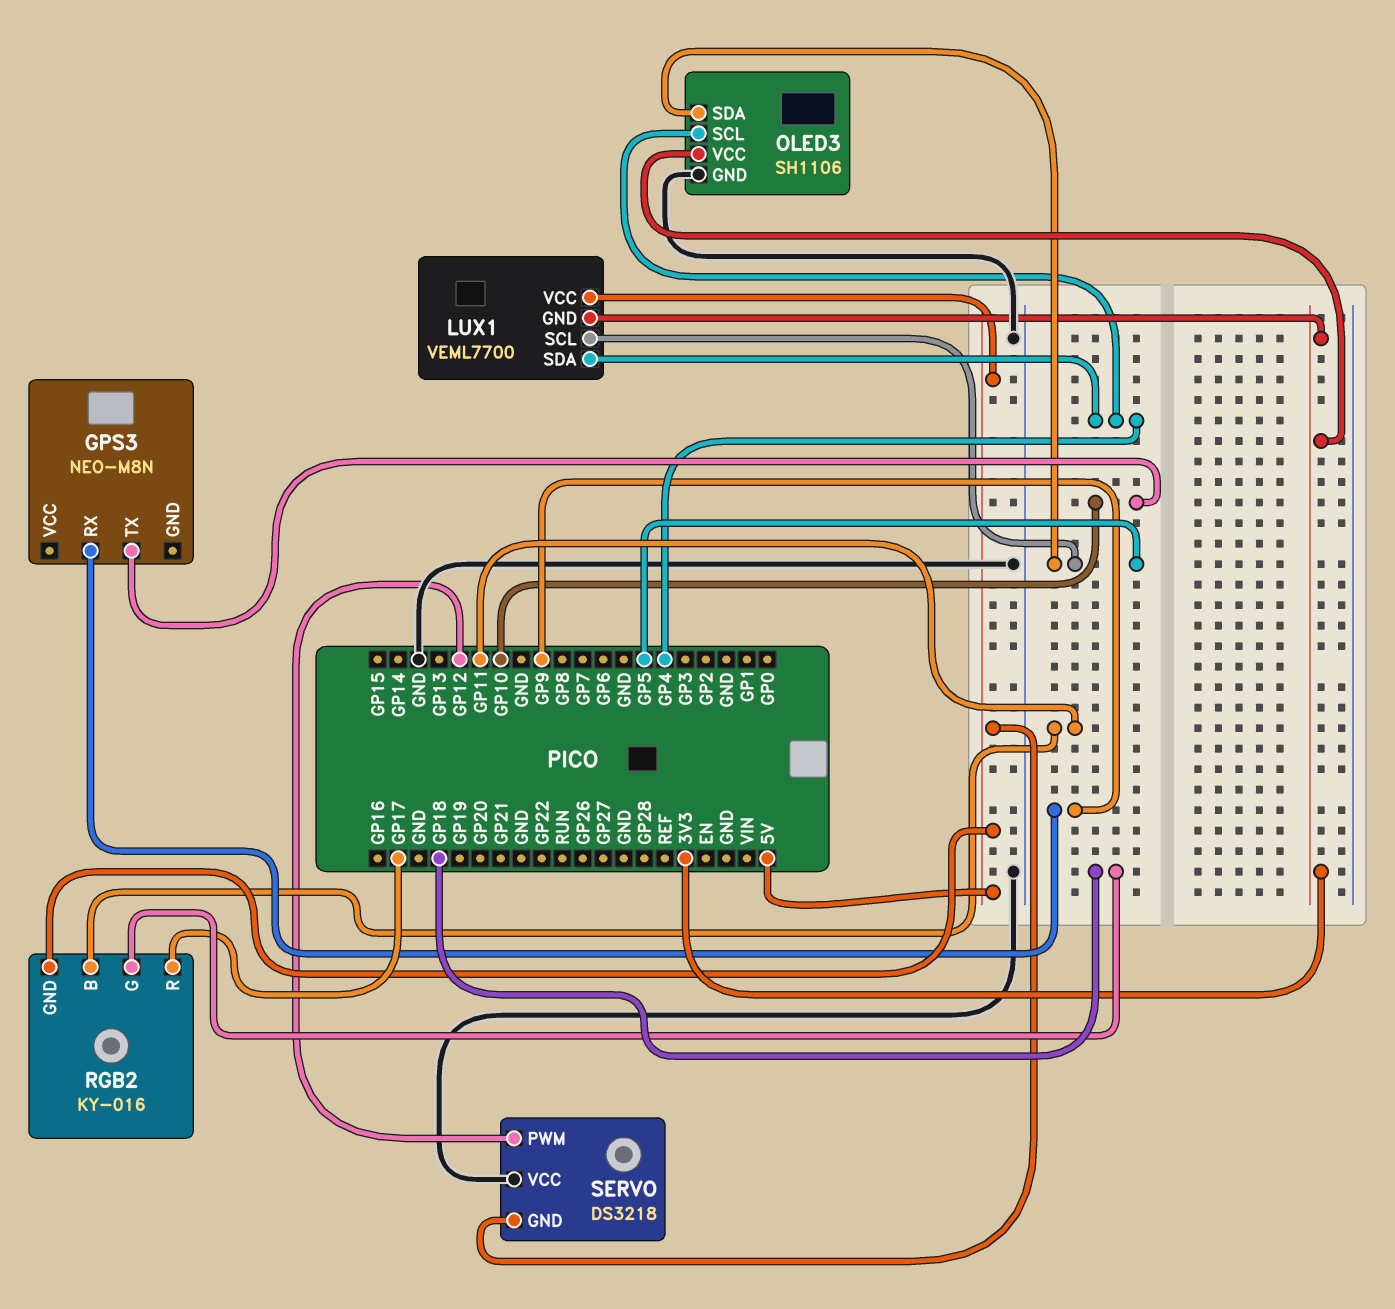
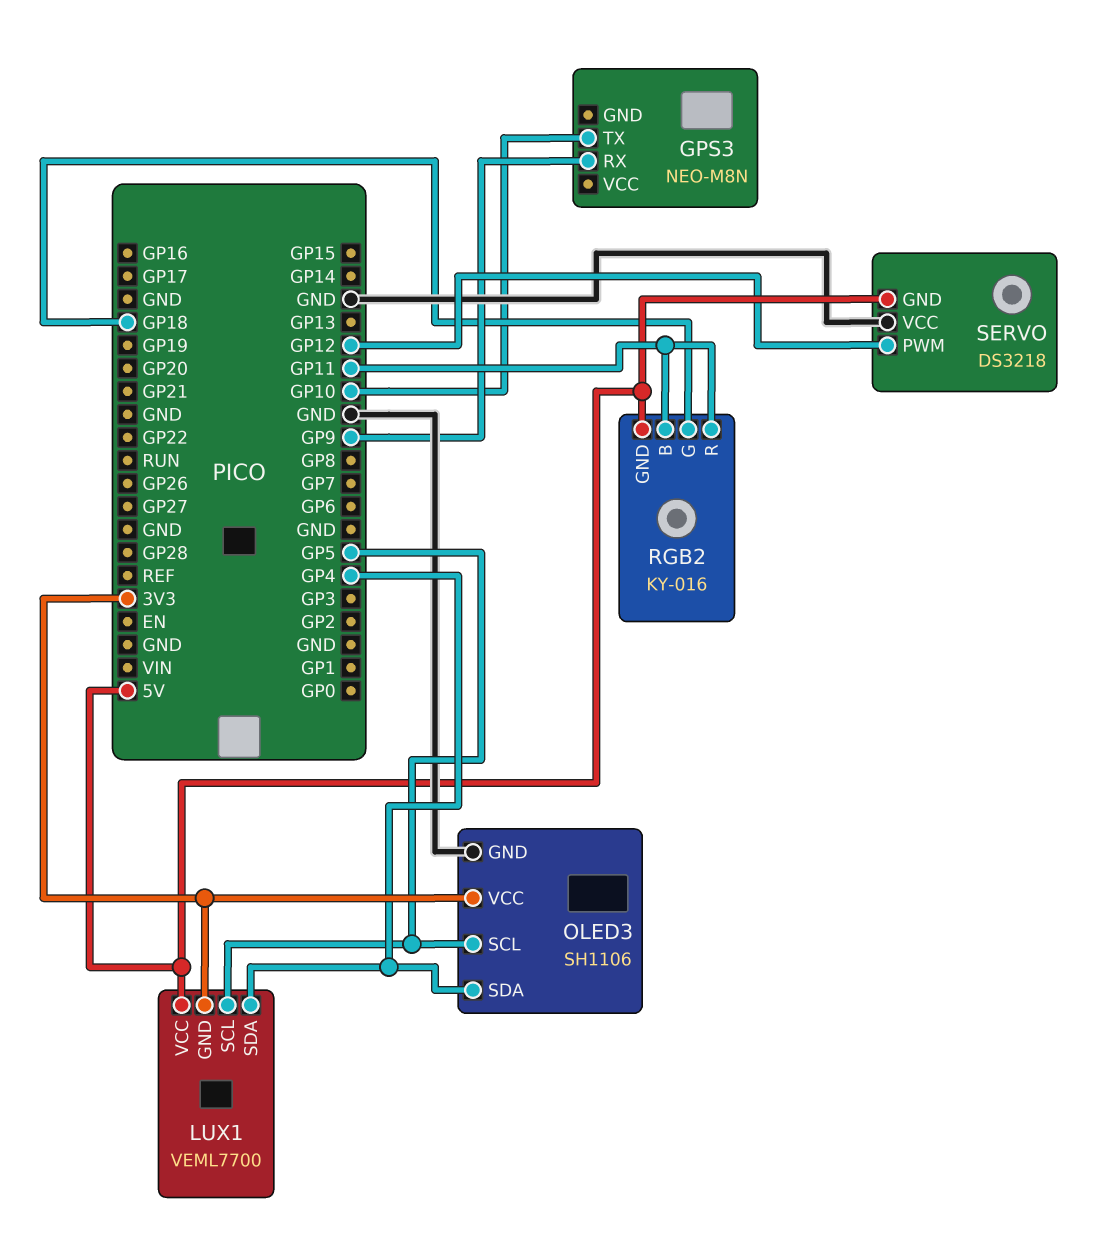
OLED3 pin SCL: GP4 -> GP5
OLED3 pin SDA: GP5 -> GP4
RGB2 pin R: GP17 -> GP11

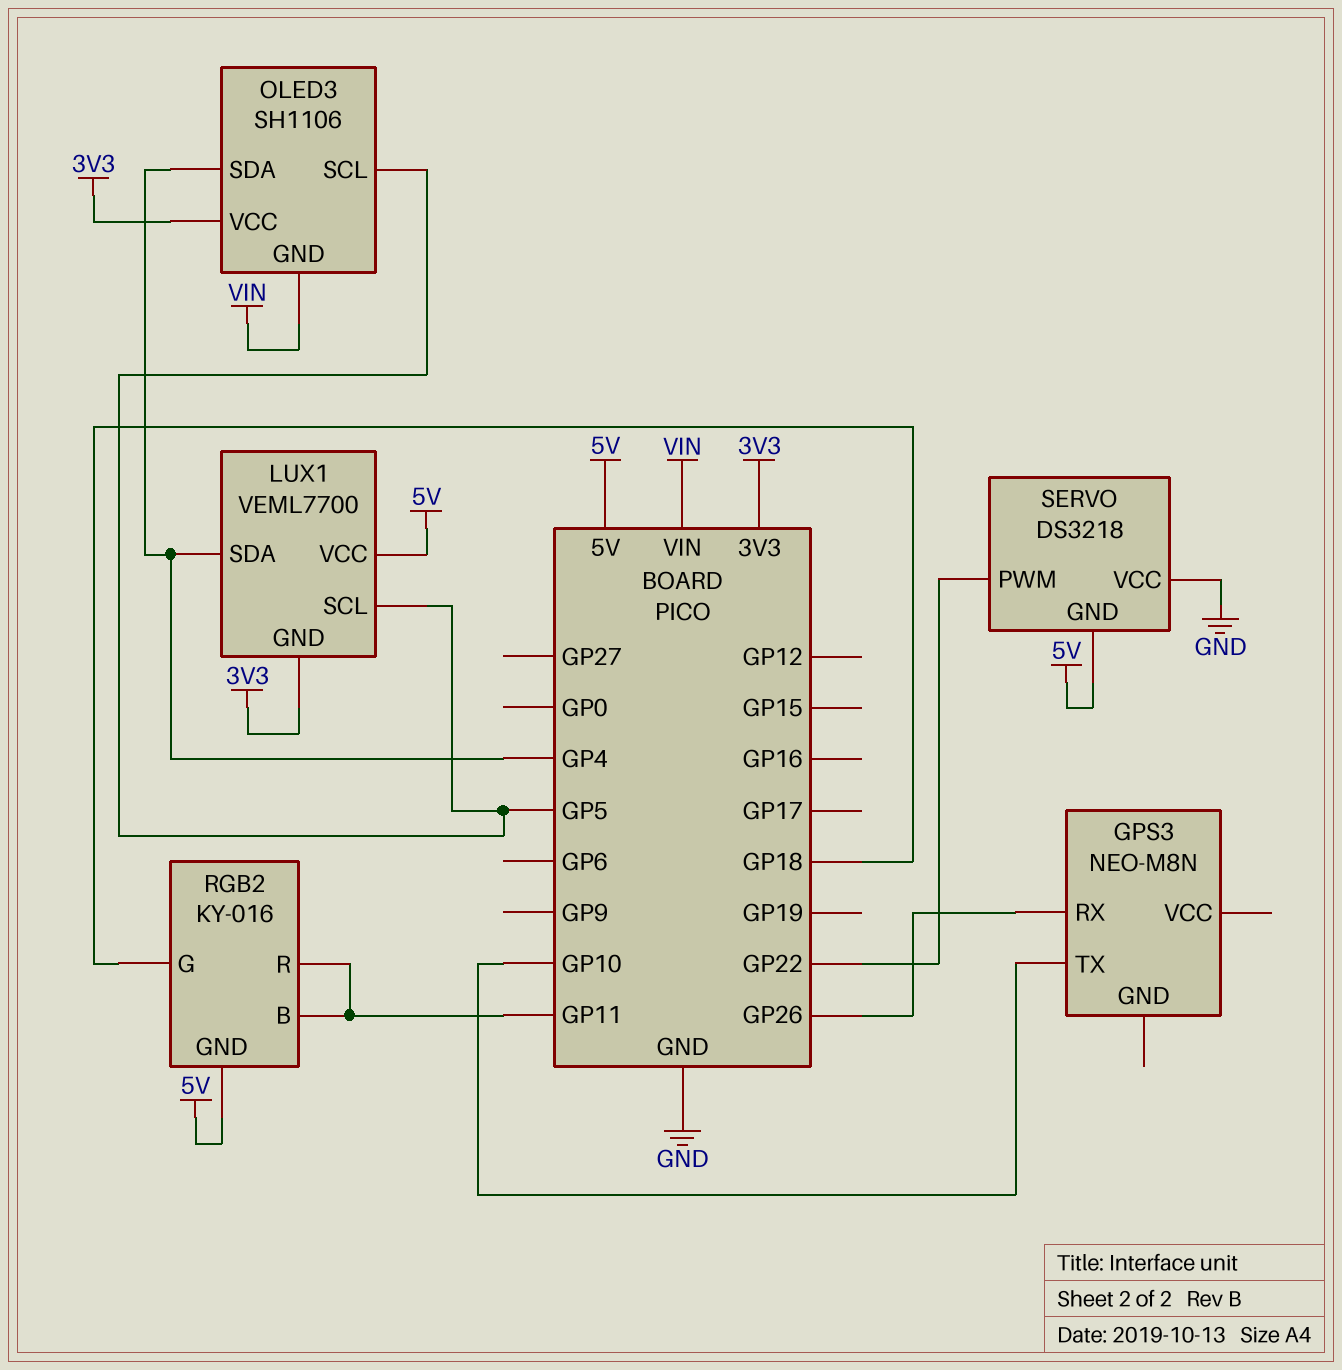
GPS3 pin RX: GP9 -> GP26
OLED3 pin GND: GND -> VIN
SERVO pin PWM: GP12 -> GP22

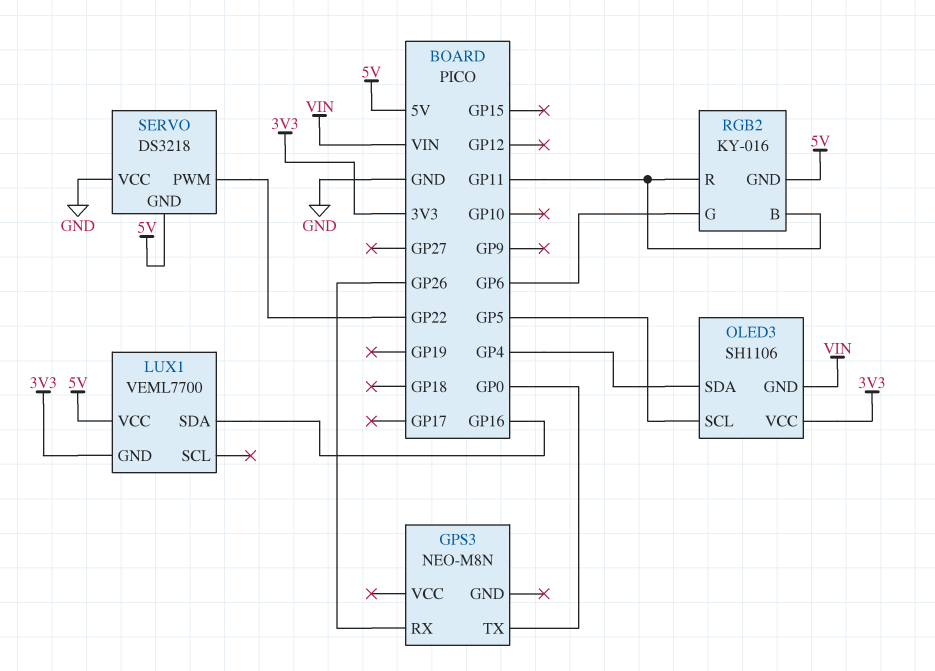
GPS3 pin TX: GP10 -> GP0
LUX1 pin SCL: GP5 -> none
LUX1 pin SDA: GP4 -> GP16
RGB2 pin G: GP18 -> GP6

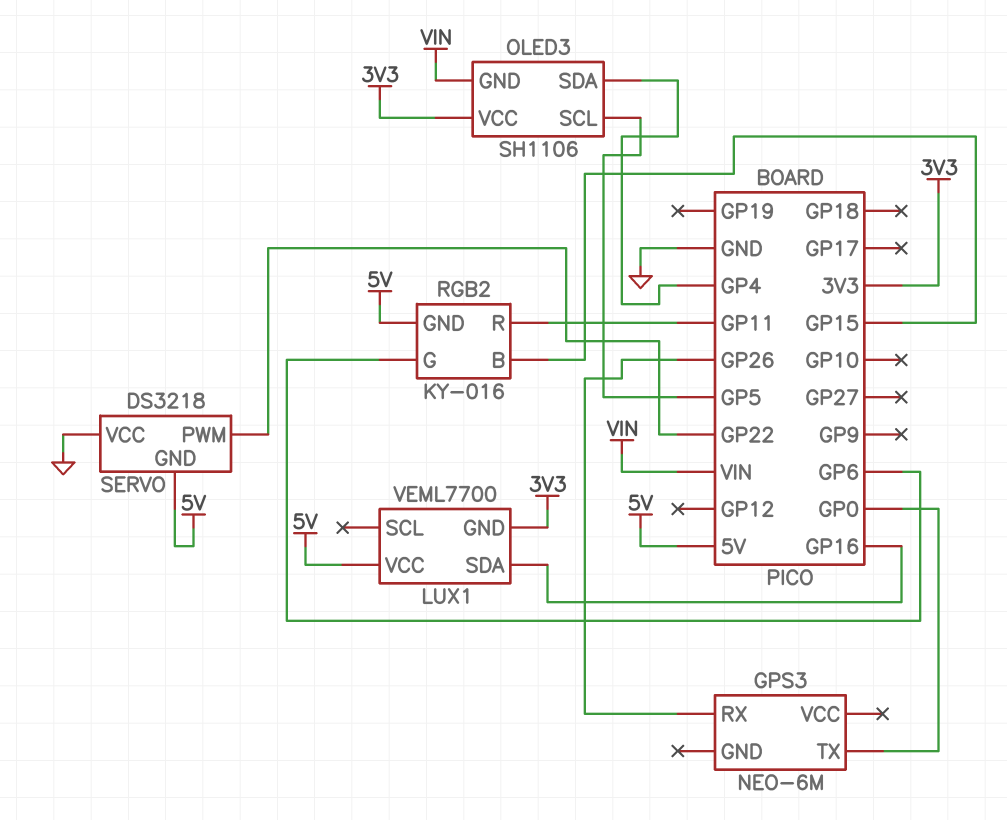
GPS3: NEO-M8N -> NEO-6M
RGB2 pin B: GP11 -> GP15

